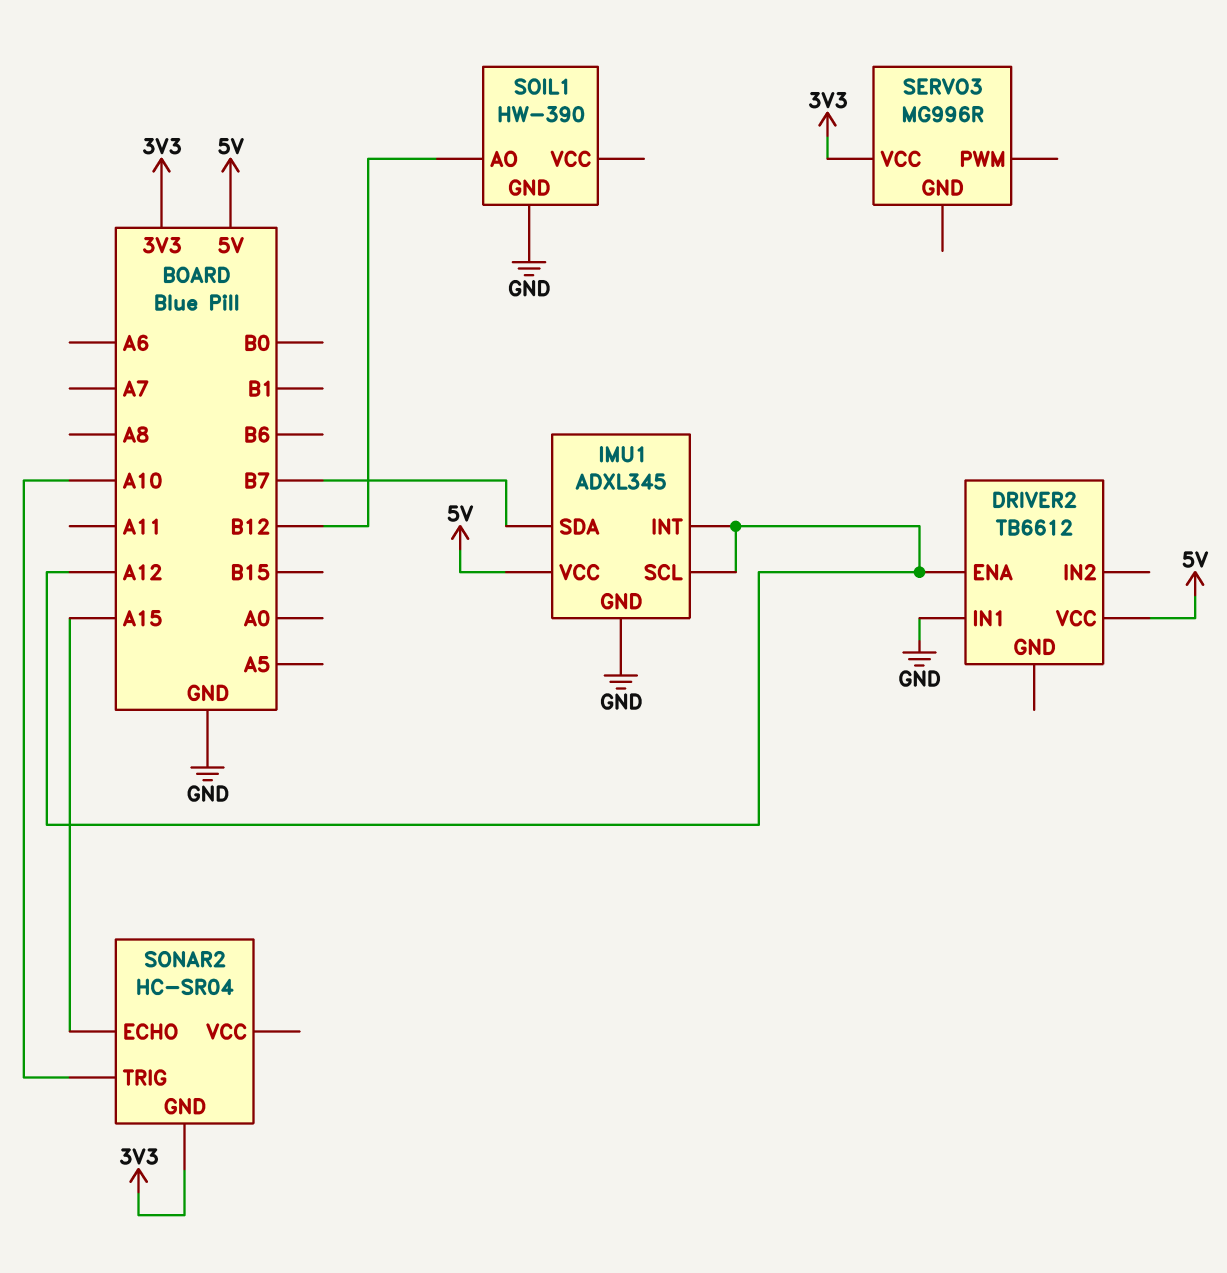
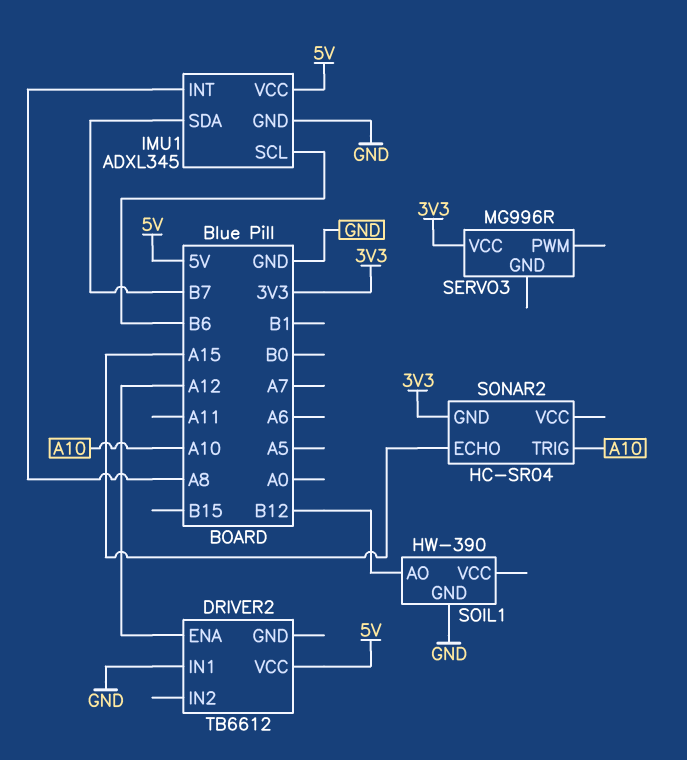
IMU1 pin INT: A12 -> A8
IMU1 pin SCL: A12 -> B6

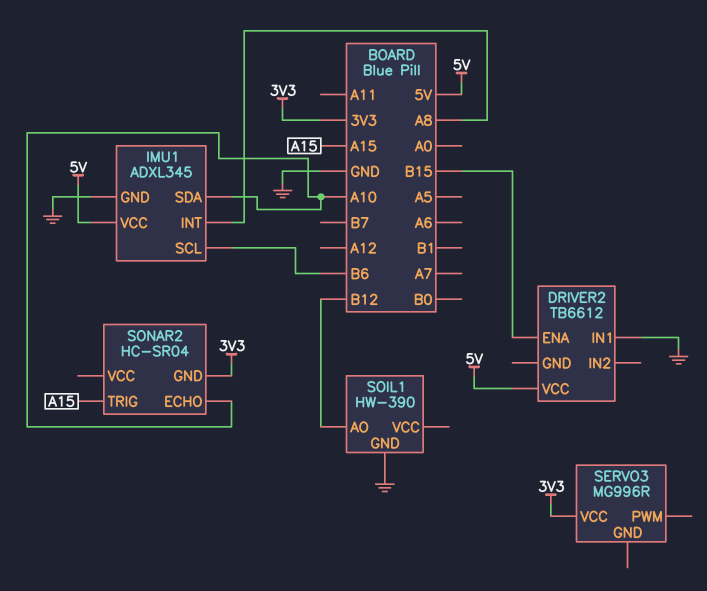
DRIVER2 pin ENA: A12 -> B15
IMU1 pin SDA: B7 -> A10
SONAR2 pin ECHO: A15 -> A10
SONAR2 pin TRIG: A10 -> A15

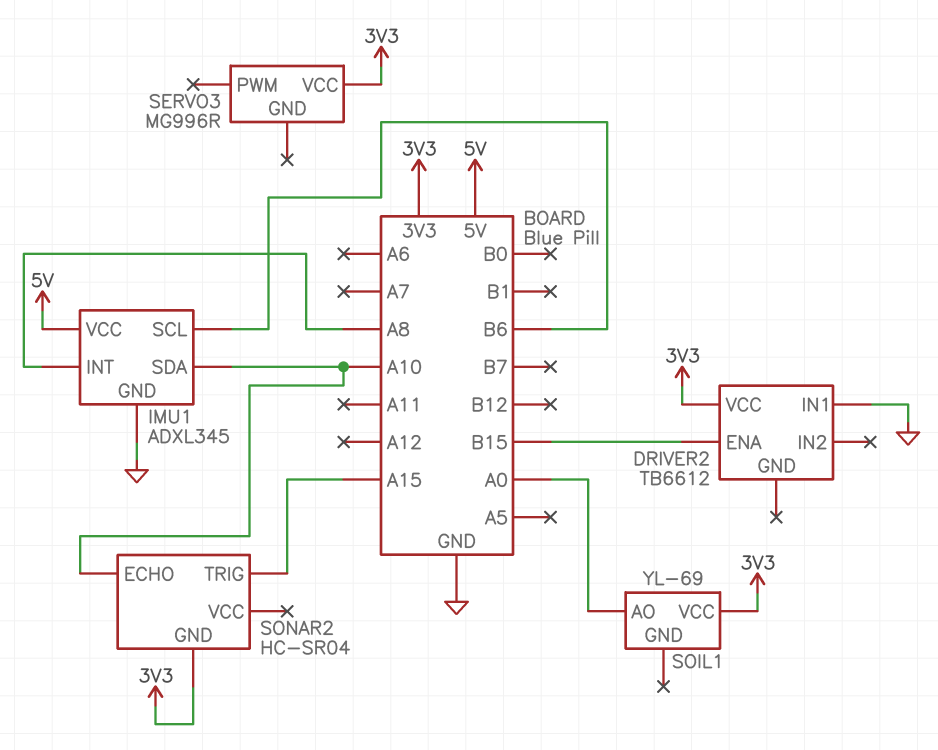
DRIVER2 pin VCC: 5V -> 3V3
SOIL1: HW-390 -> YL-69
SOIL1 pin AO: B12 -> A0
SOIL1 pin GND: GND -> none
SOIL1 pin VCC: none -> 3V3

